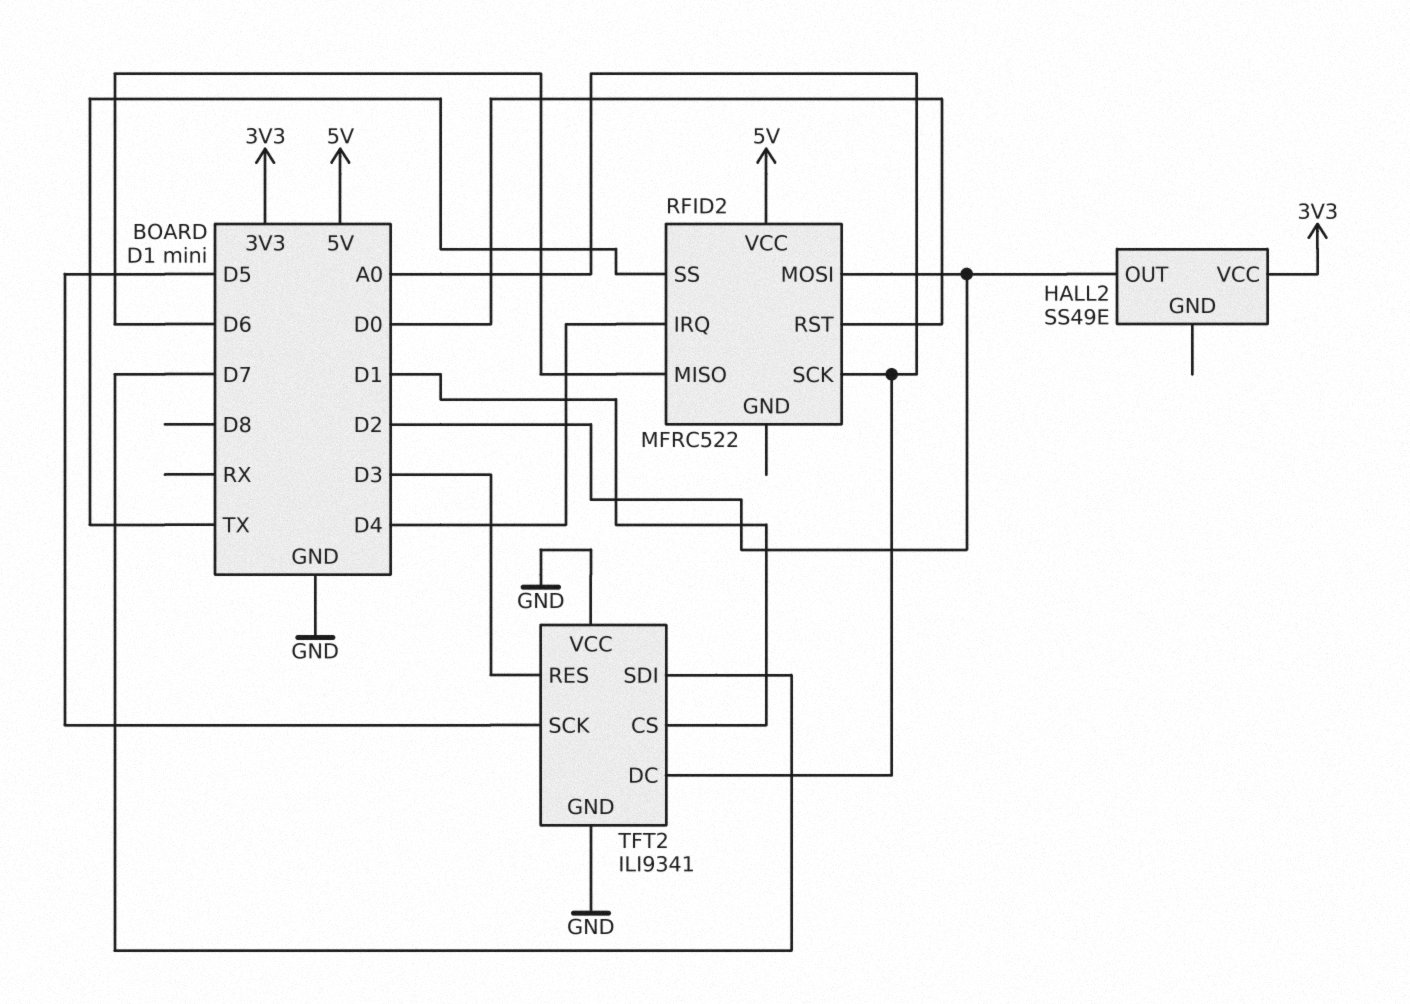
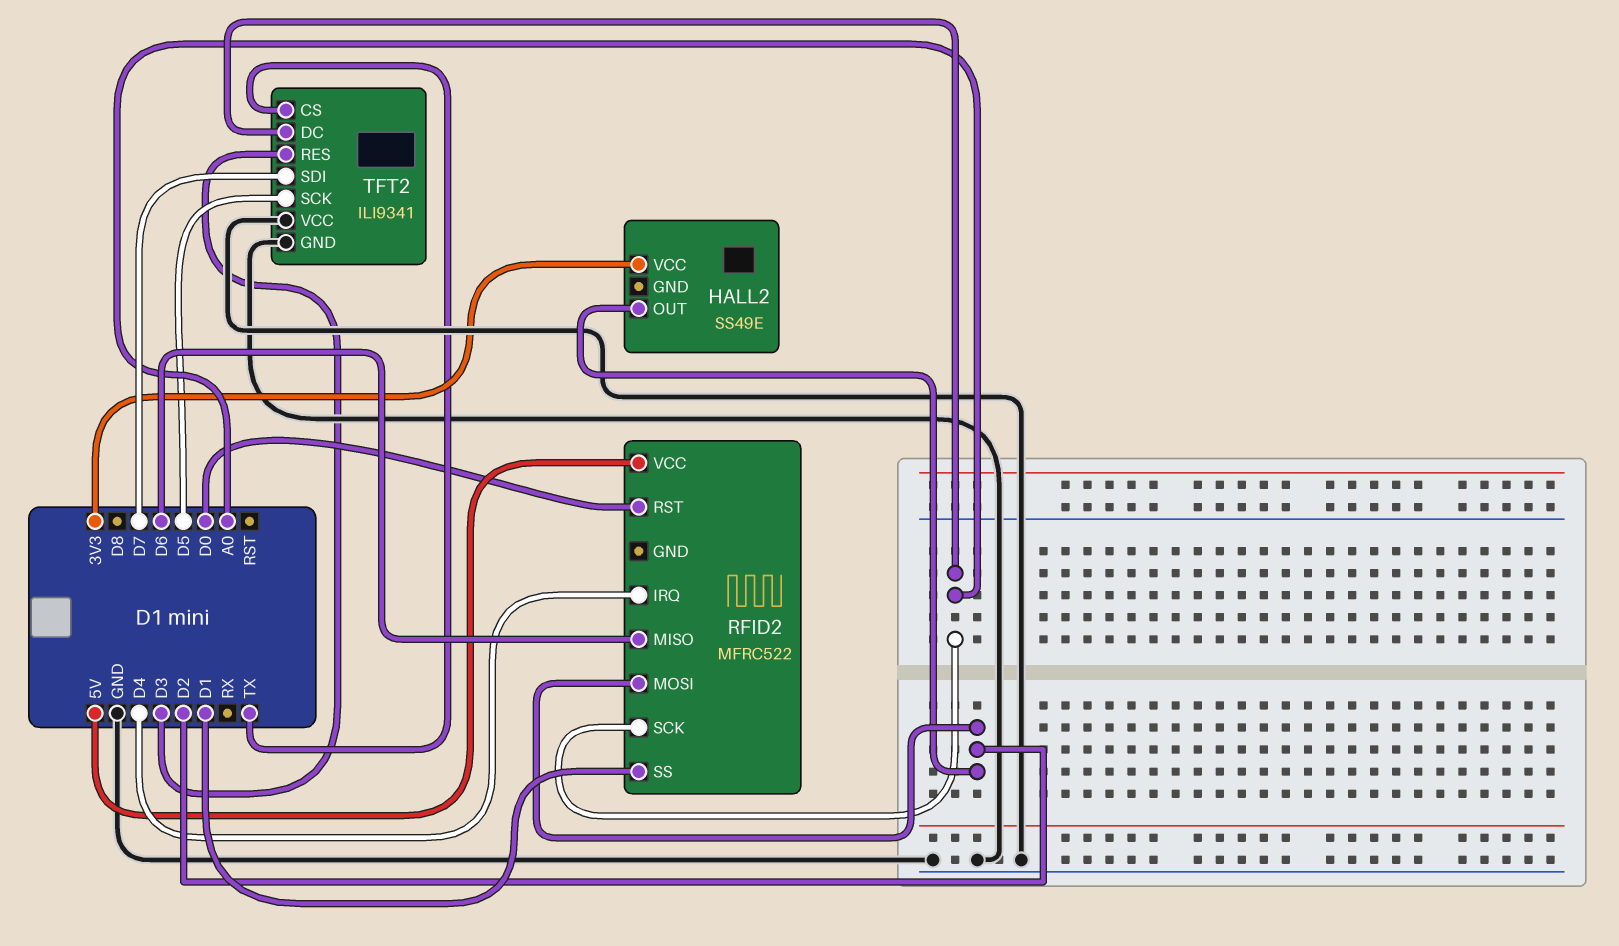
RFID2 pin SS: TX -> D1
TFT2 pin CS: D1 -> TX

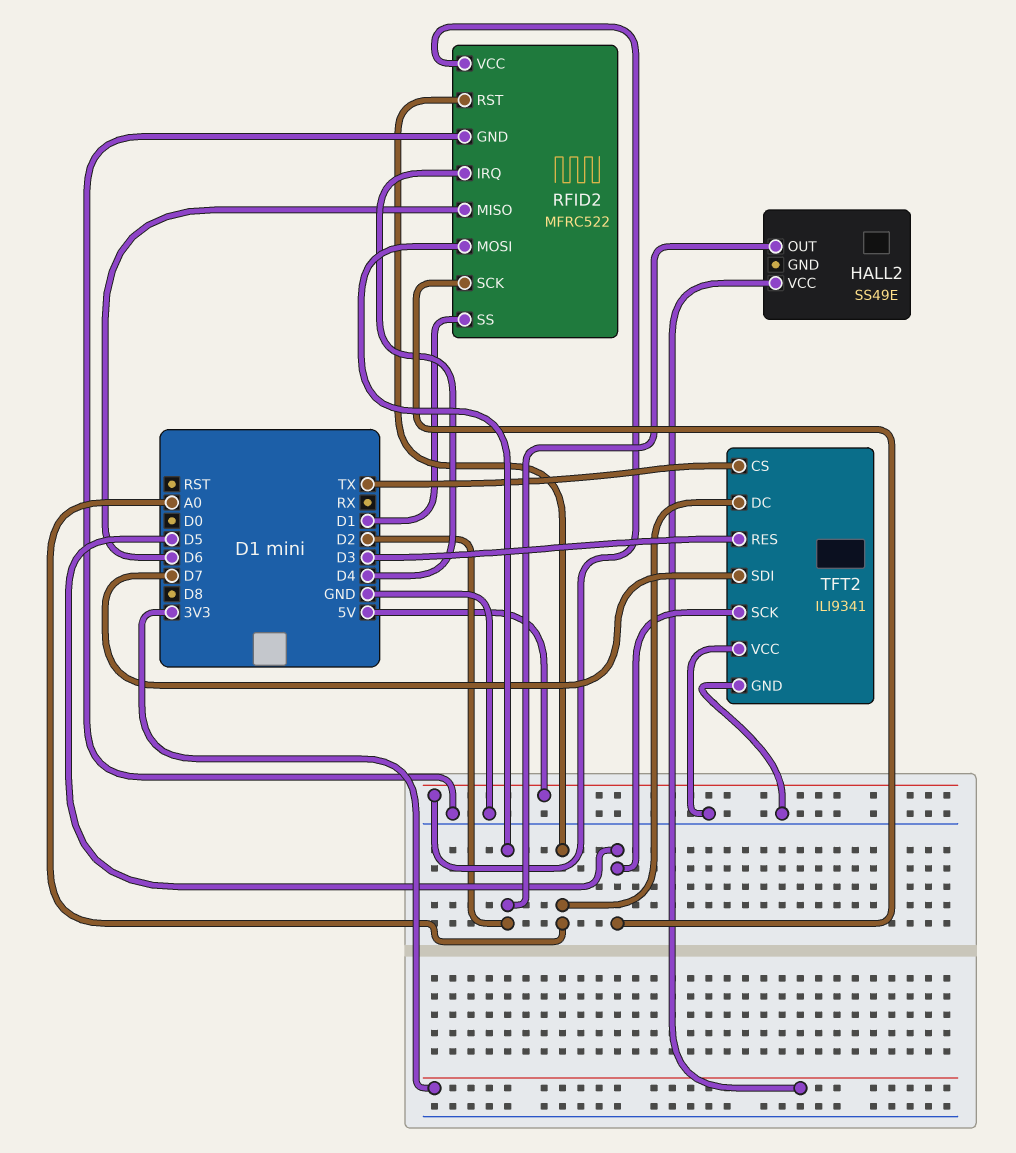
RFID2 pin GND: none -> GND
RFID2 pin RST: D0 -> A0
RFID2 pin SCK: A0 -> D5

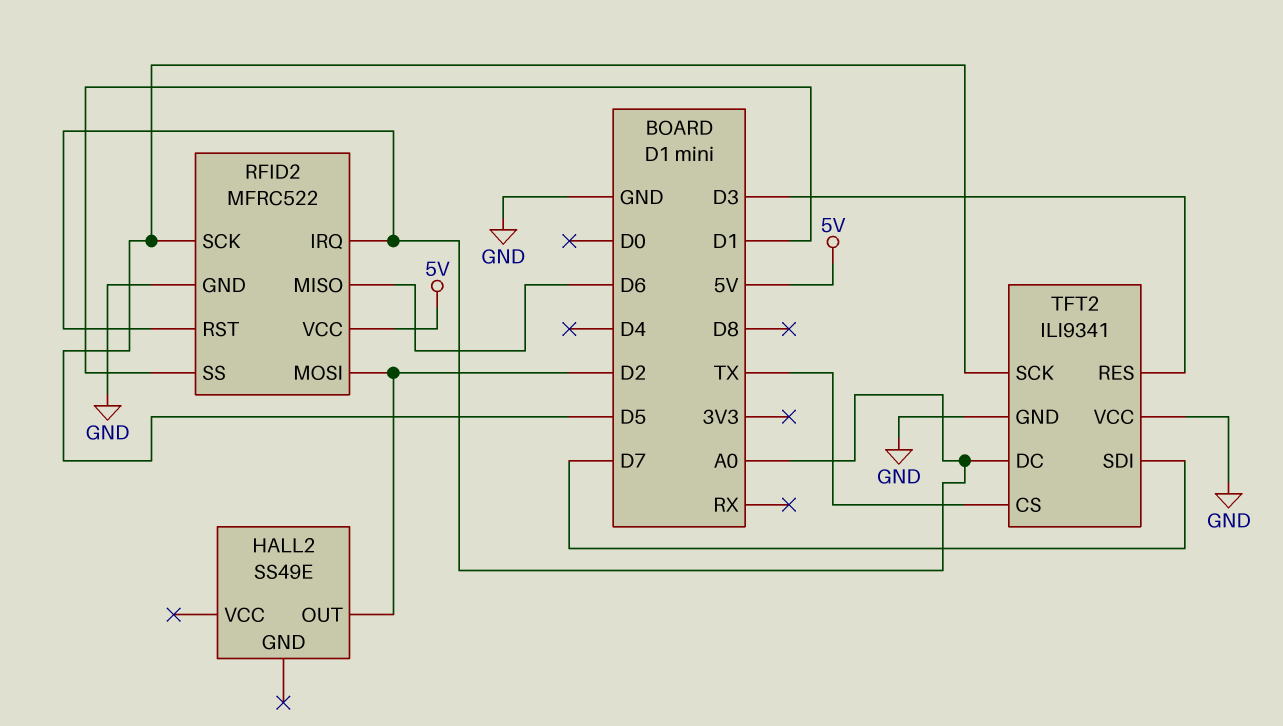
HALL2 pin VCC: 3V3 -> none
RFID2 pin IRQ: D4 -> A0

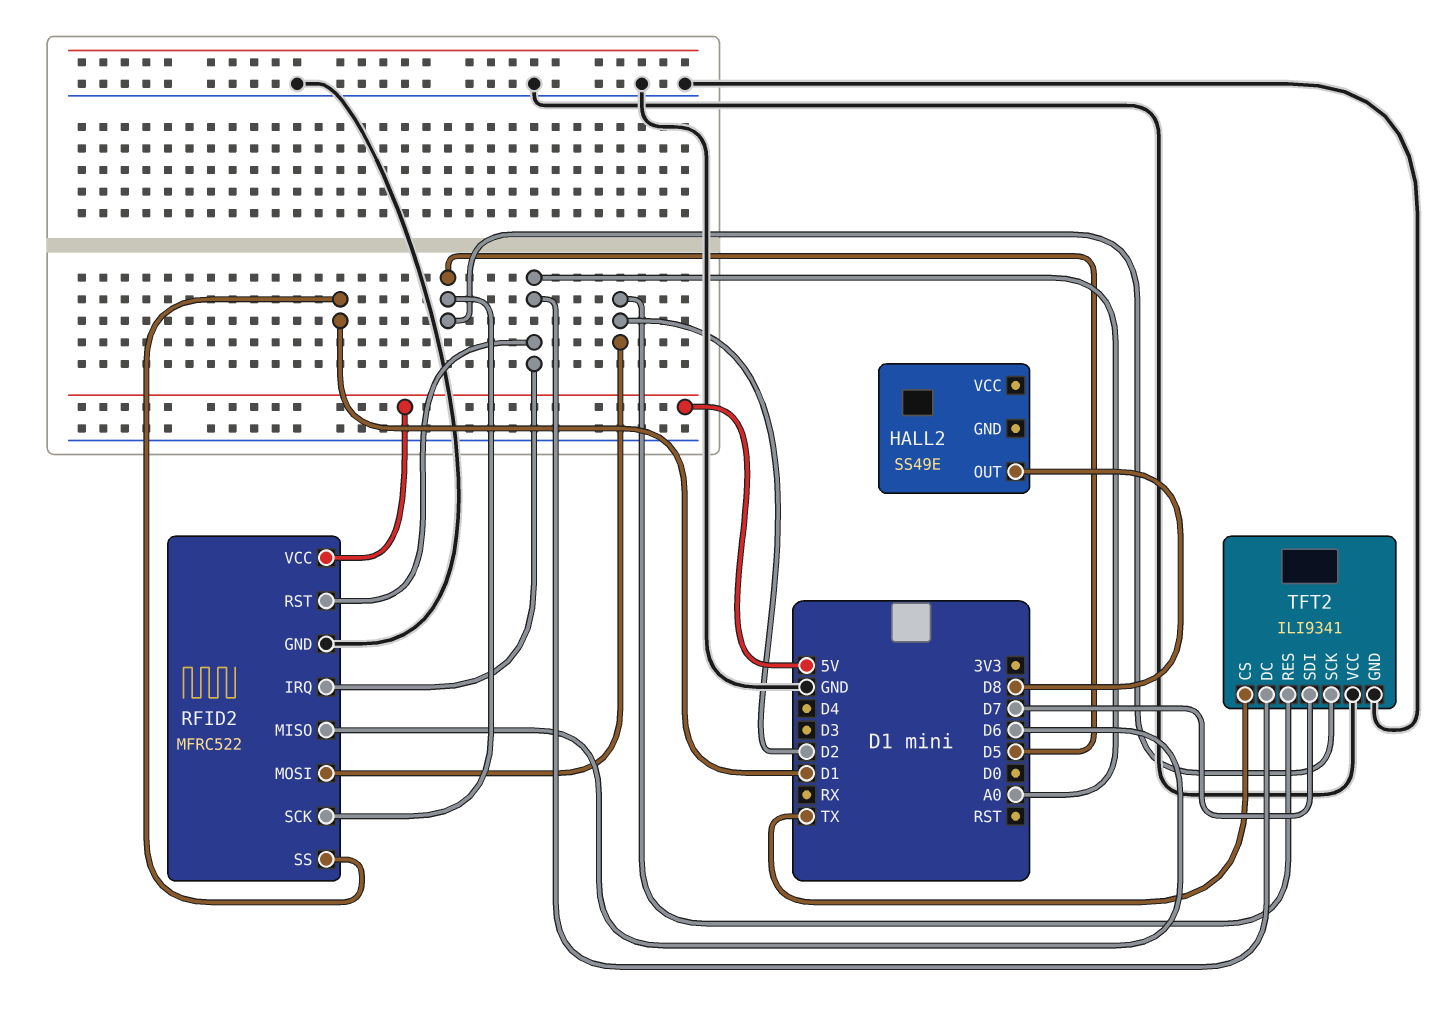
HALL2 pin OUT: D2 -> D8
TFT2 pin RES: D3 -> D2

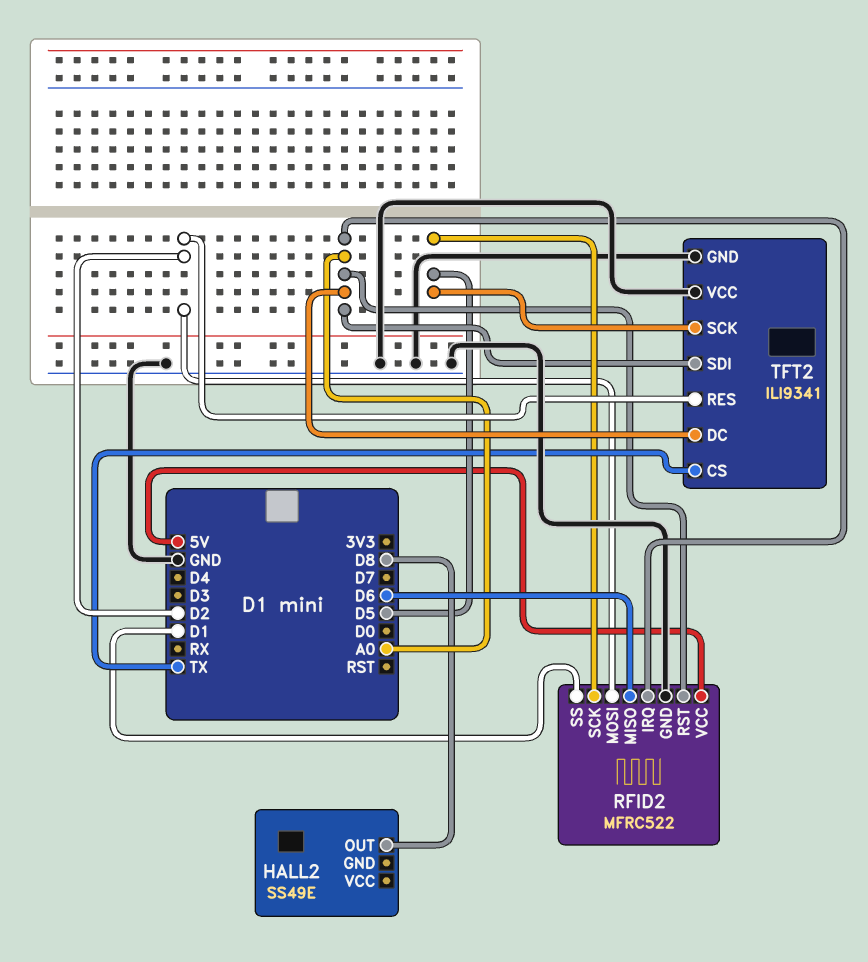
TFT2 pin SDI: D7 -> A0

